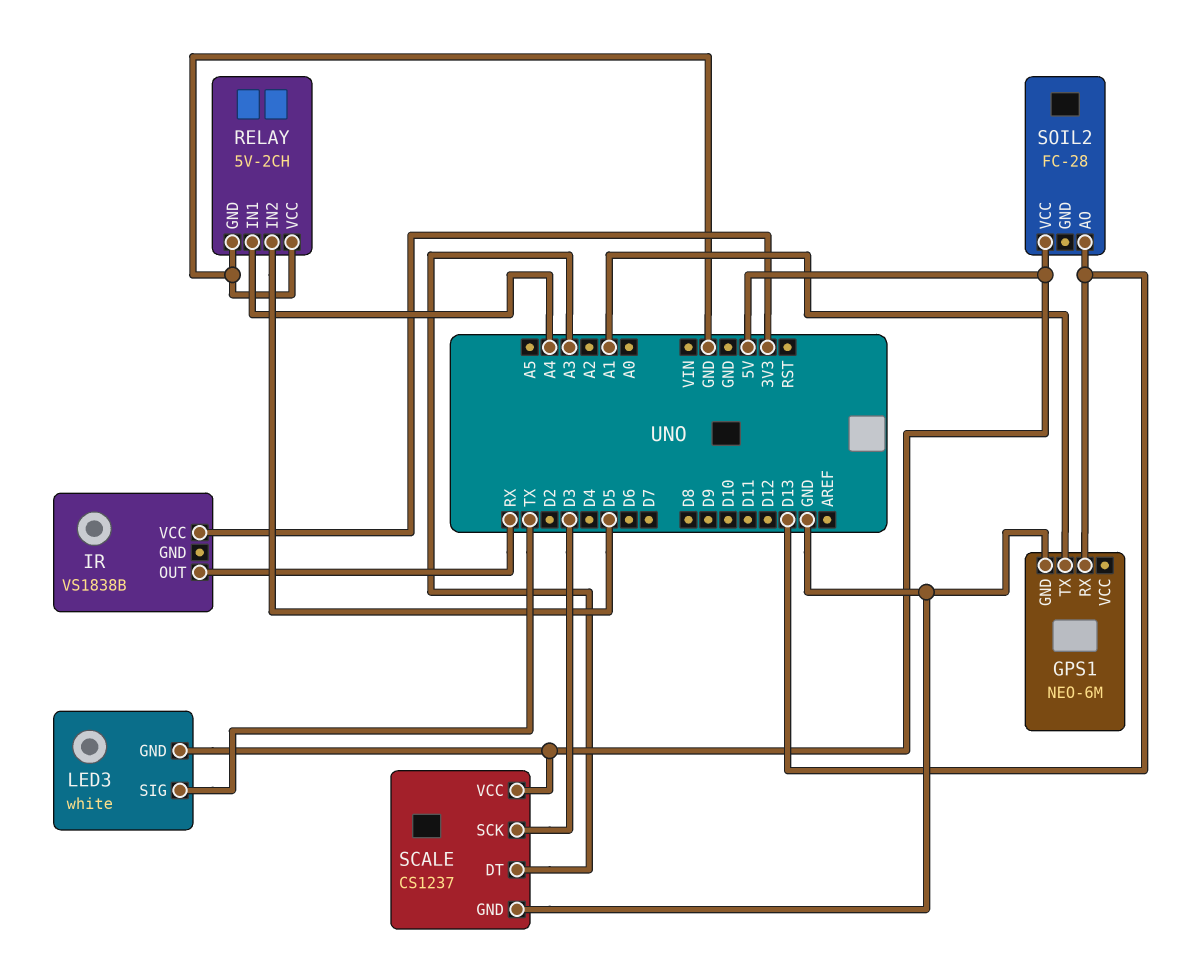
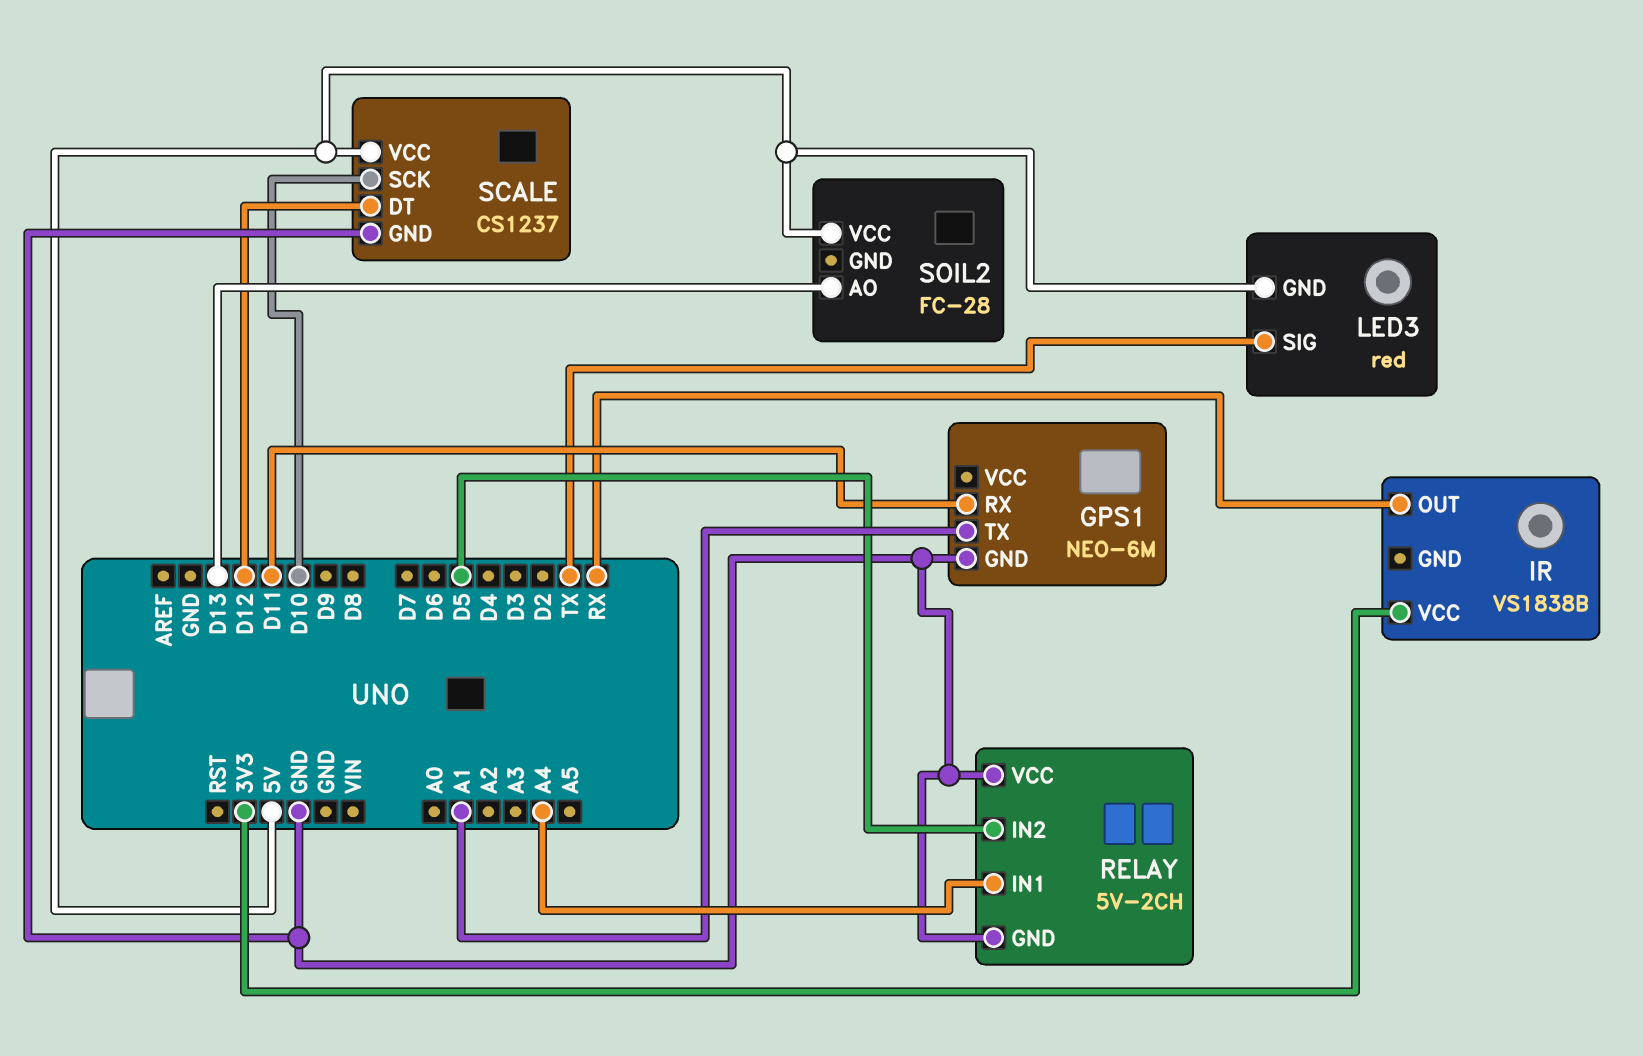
GPS1 pin RX: D13 -> D11
LED3: white -> red
SCALE pin DT: A3 -> D12
SCALE pin SCK: D3 -> D10

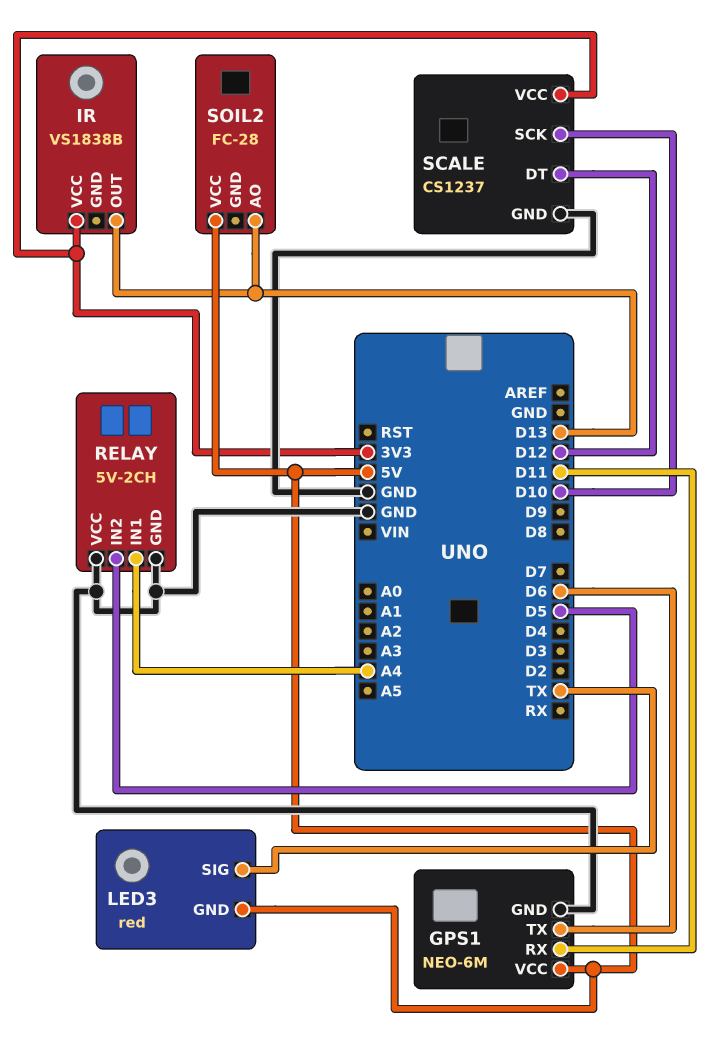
GPS1 pin TX: A1 -> D6
GPS1 pin VCC: none -> 5V
IR pin OUT: RX -> D13
SCALE pin VCC: 5V -> 3V3

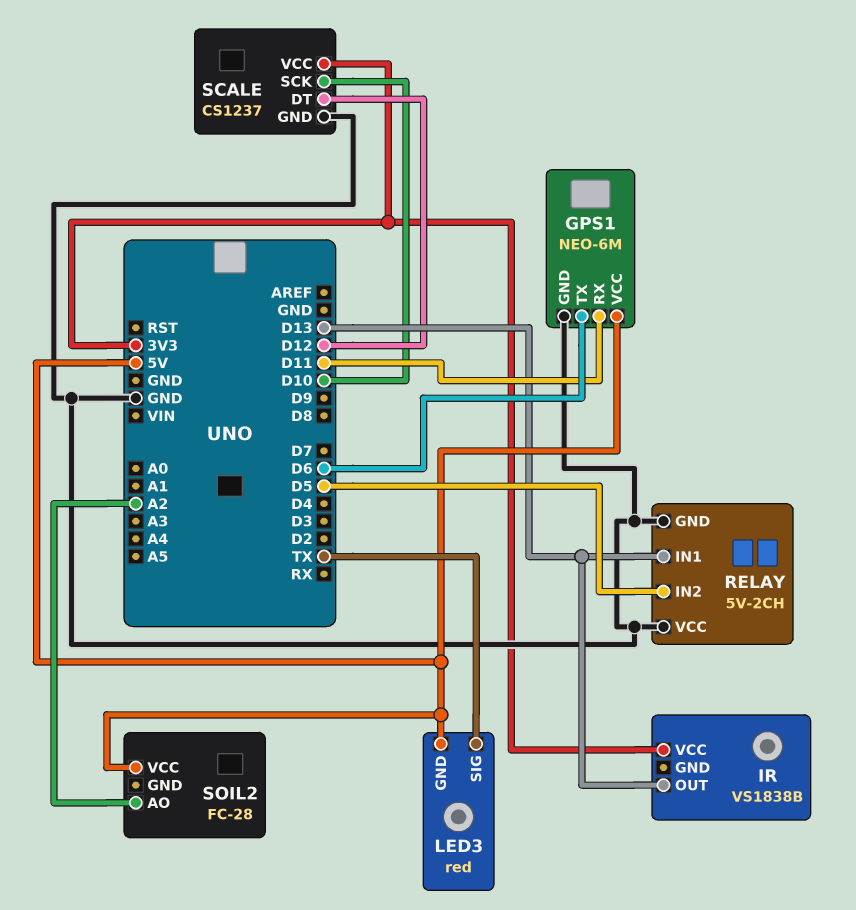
RELAY pin IN1: A4 -> D13
SOIL2 pin AO: D13 -> A2

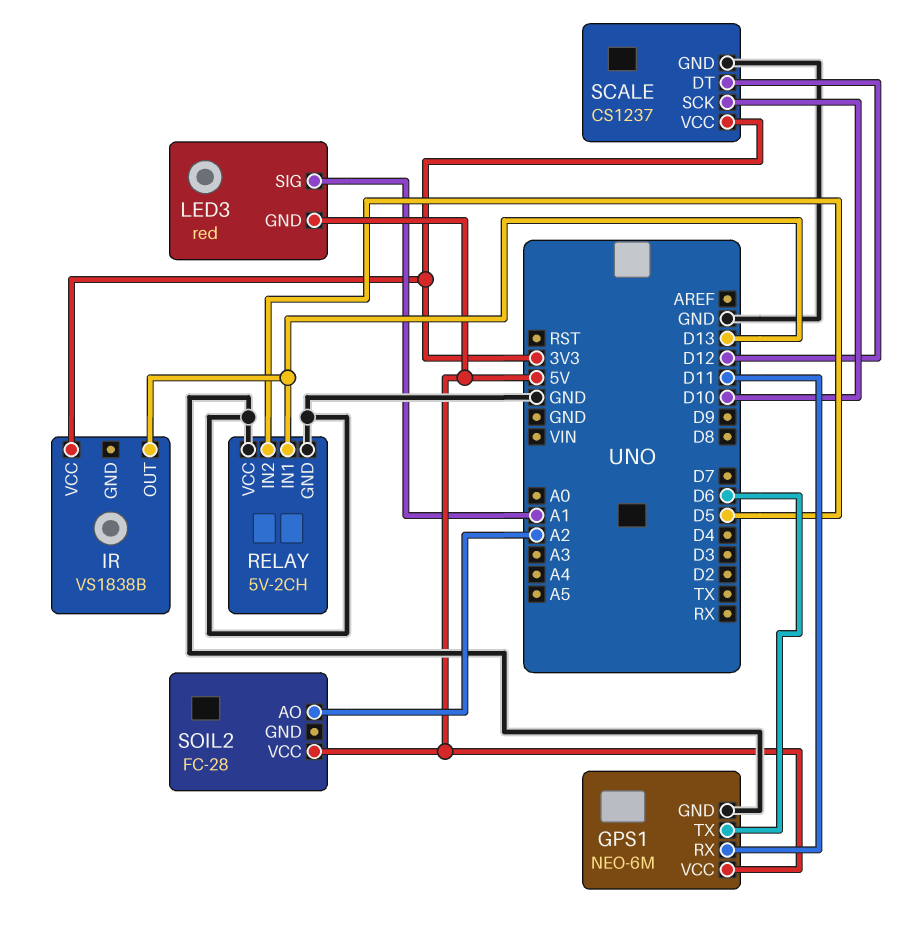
LED3 pin SIG: TX -> A1

